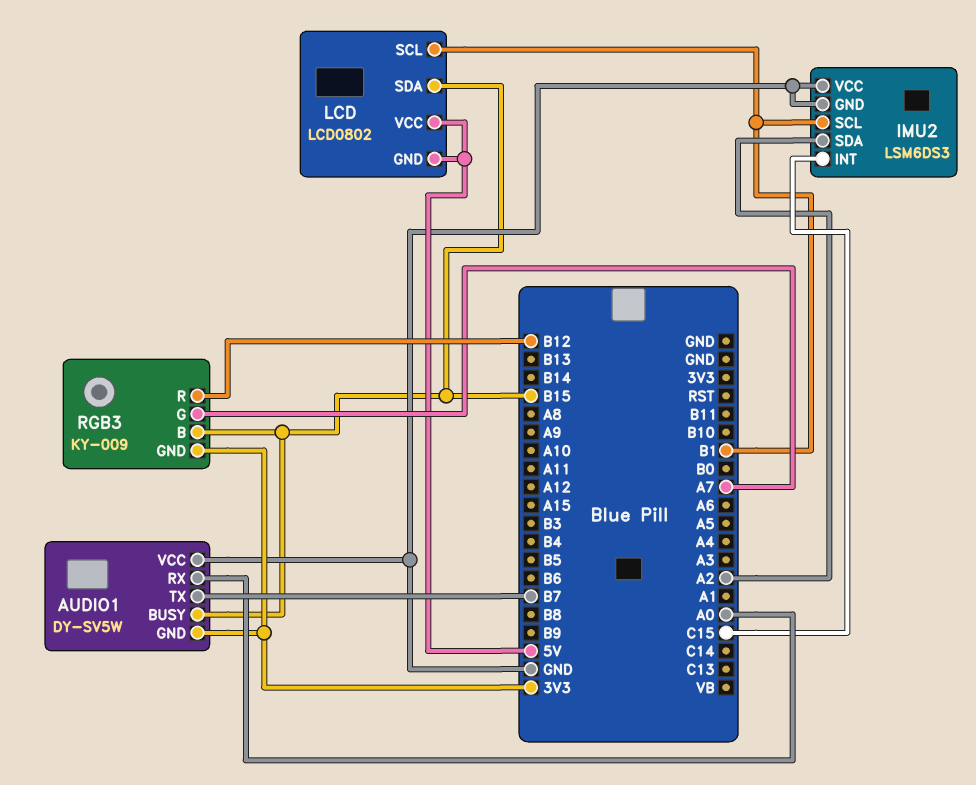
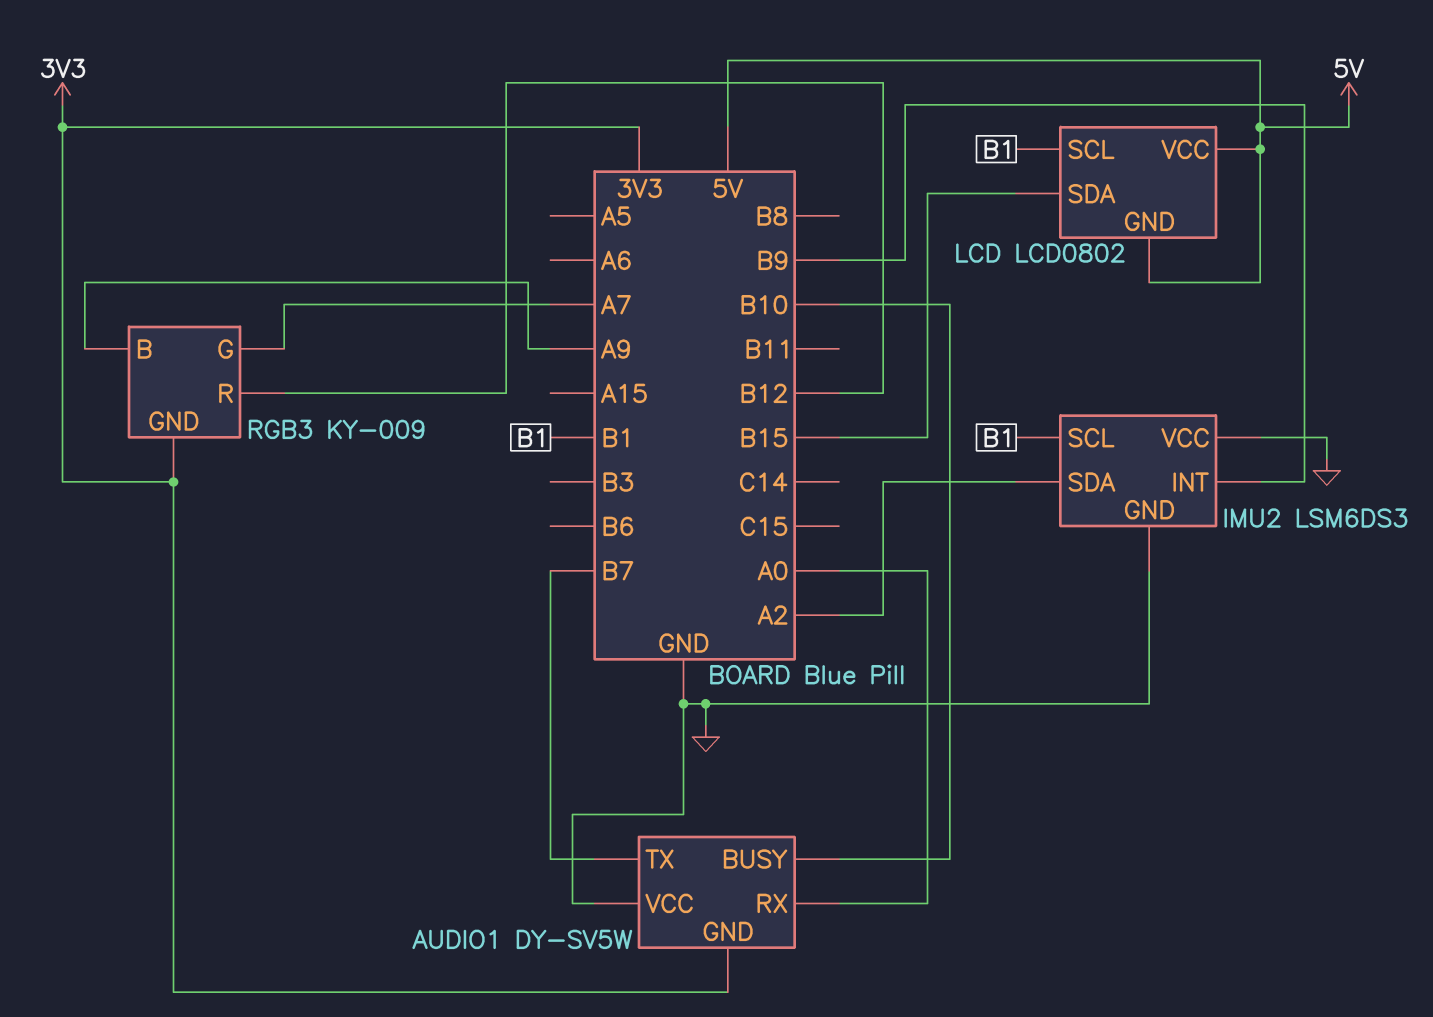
AUDIO1 pin BUSY: B15 -> B10
IMU2 pin INT: C15 -> B9
RGB3 pin B: B15 -> A9

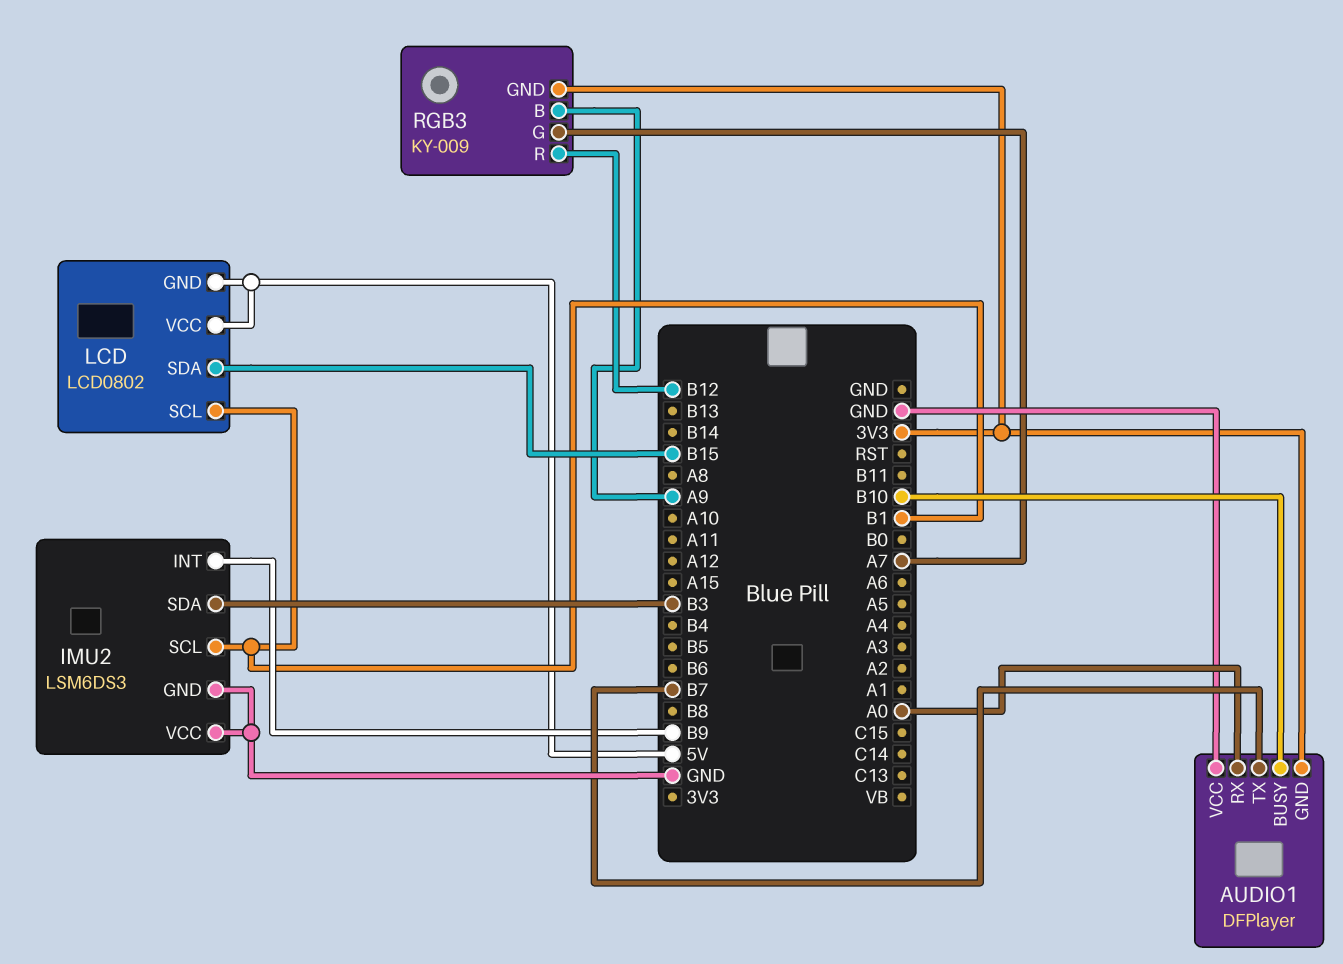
AUDIO1: DY-SV5W -> DFPlayer
IMU2 pin SDA: A2 -> B3

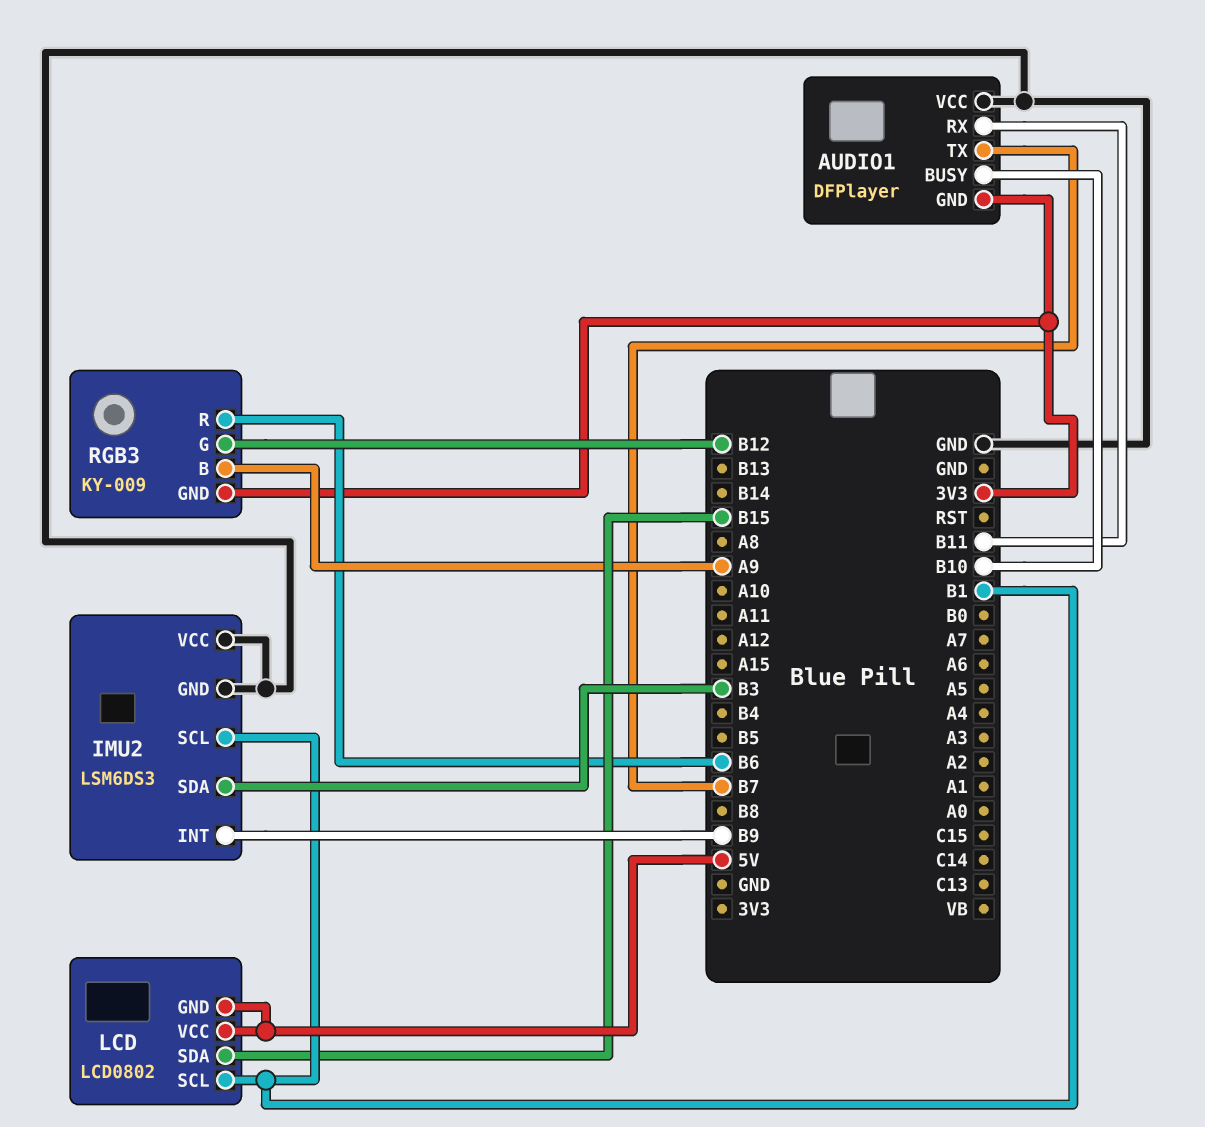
AUDIO1 pin RX: A0 -> B11
RGB3 pin G: A7 -> B12
RGB3 pin R: B12 -> B6

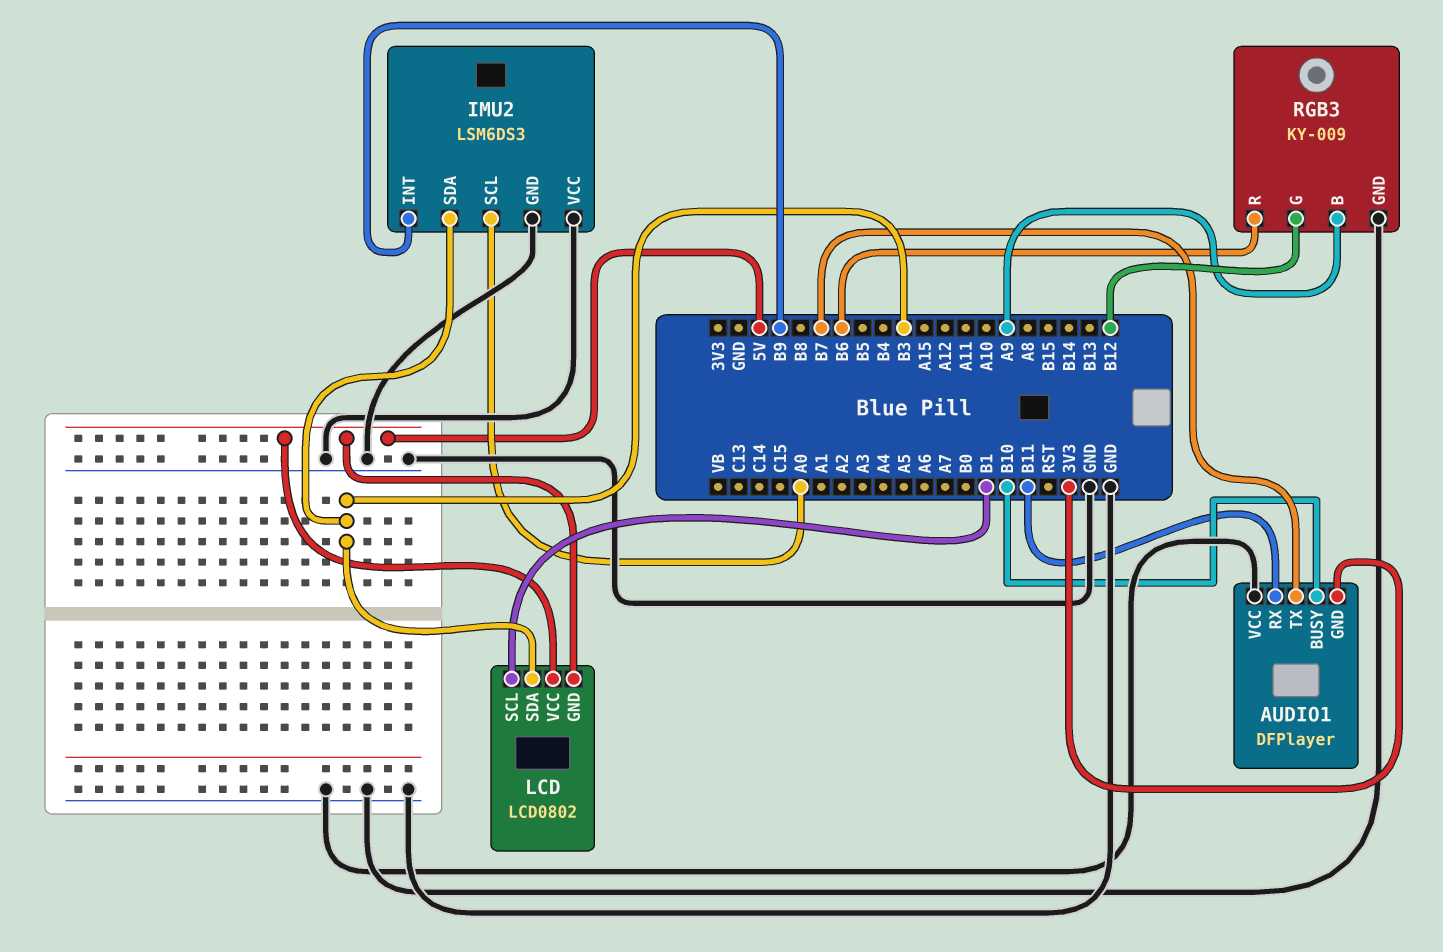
IMU2 pin SCL: B1 -> A0
LCD pin SDA: B15 -> B3
RGB3 pin GND: 3V3 -> GND

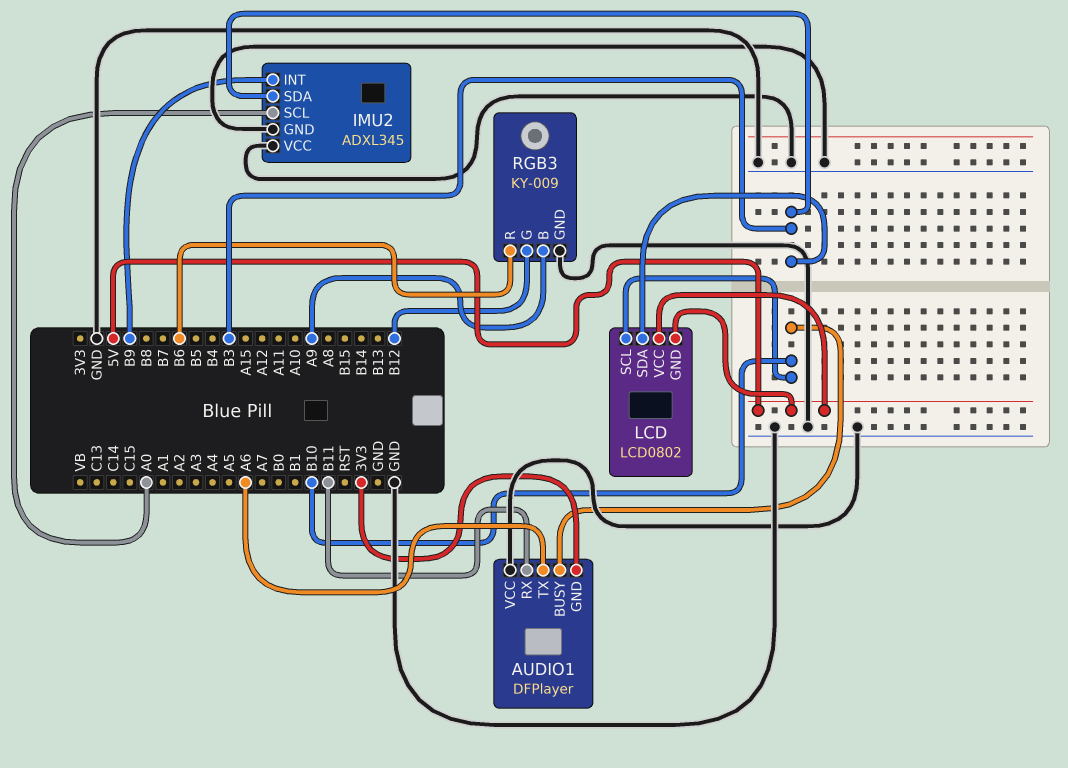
AUDIO1 pin TX: B7 -> A6
IMU2: LSM6DS3 -> ADXL345
LCD pin SCL: B1 -> B10

